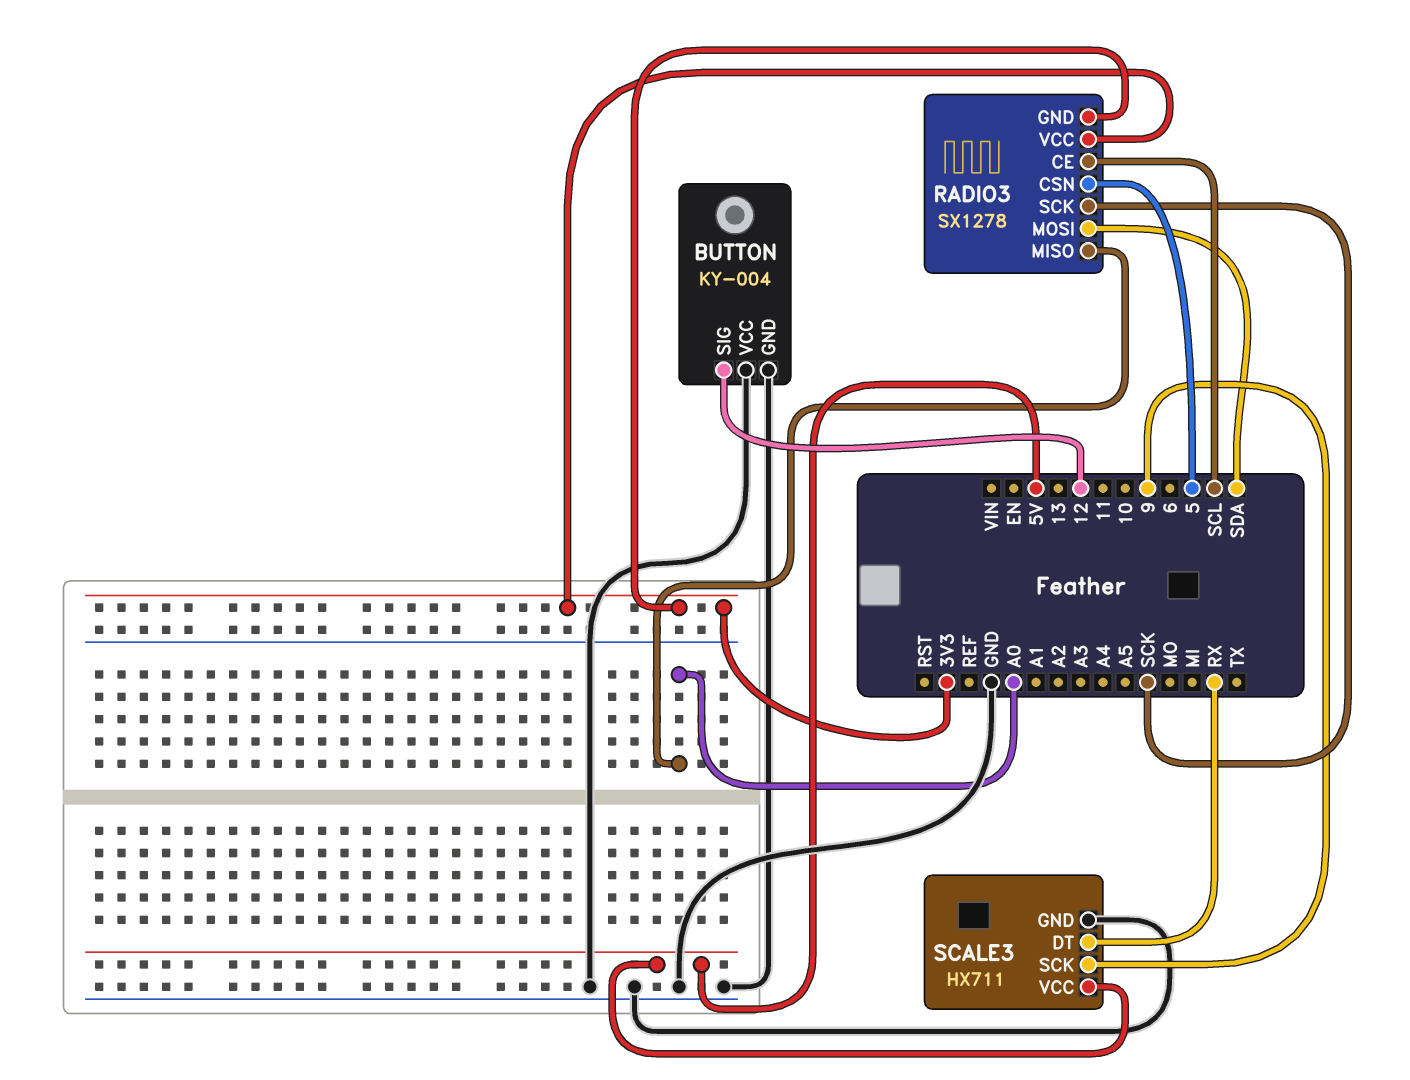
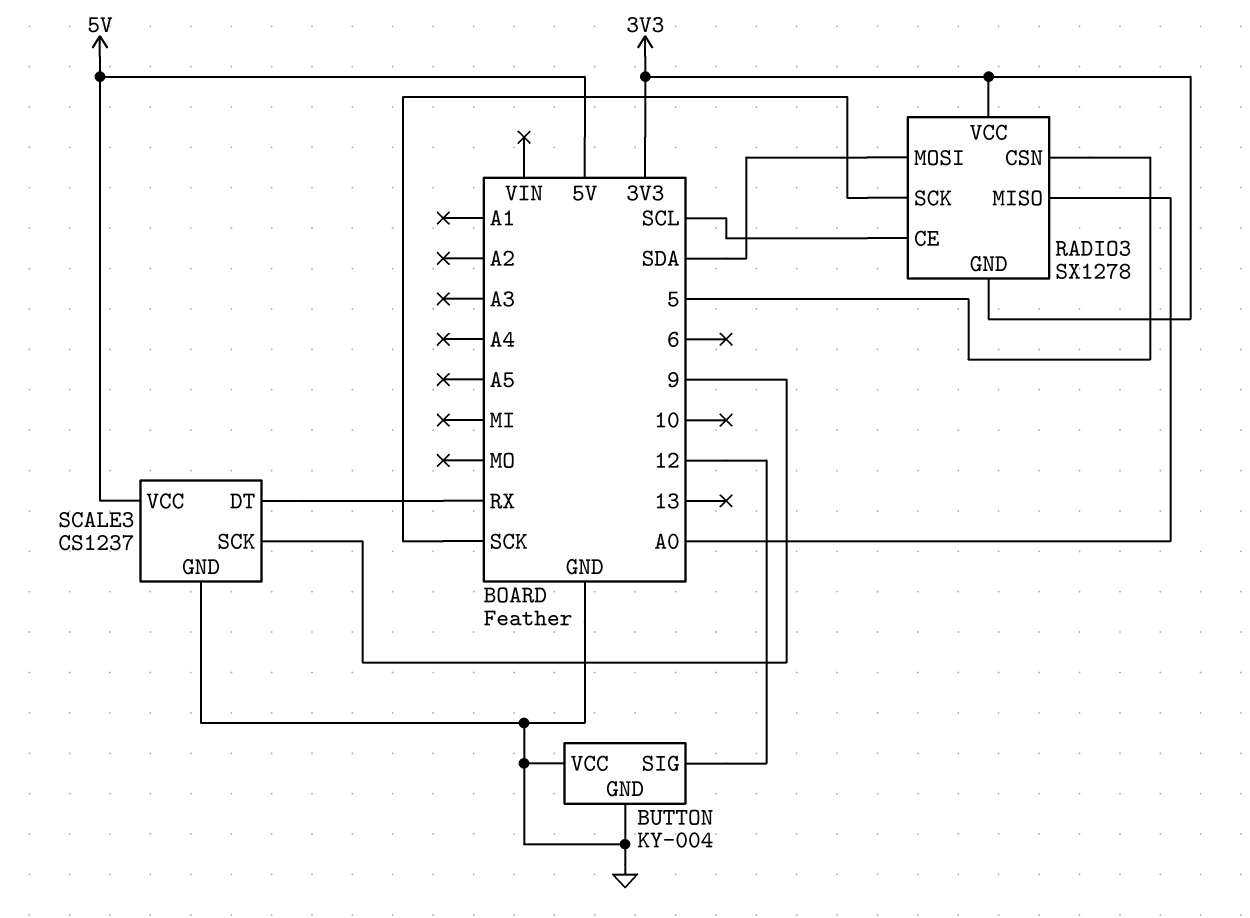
SCALE3: HX711 -> CS1237

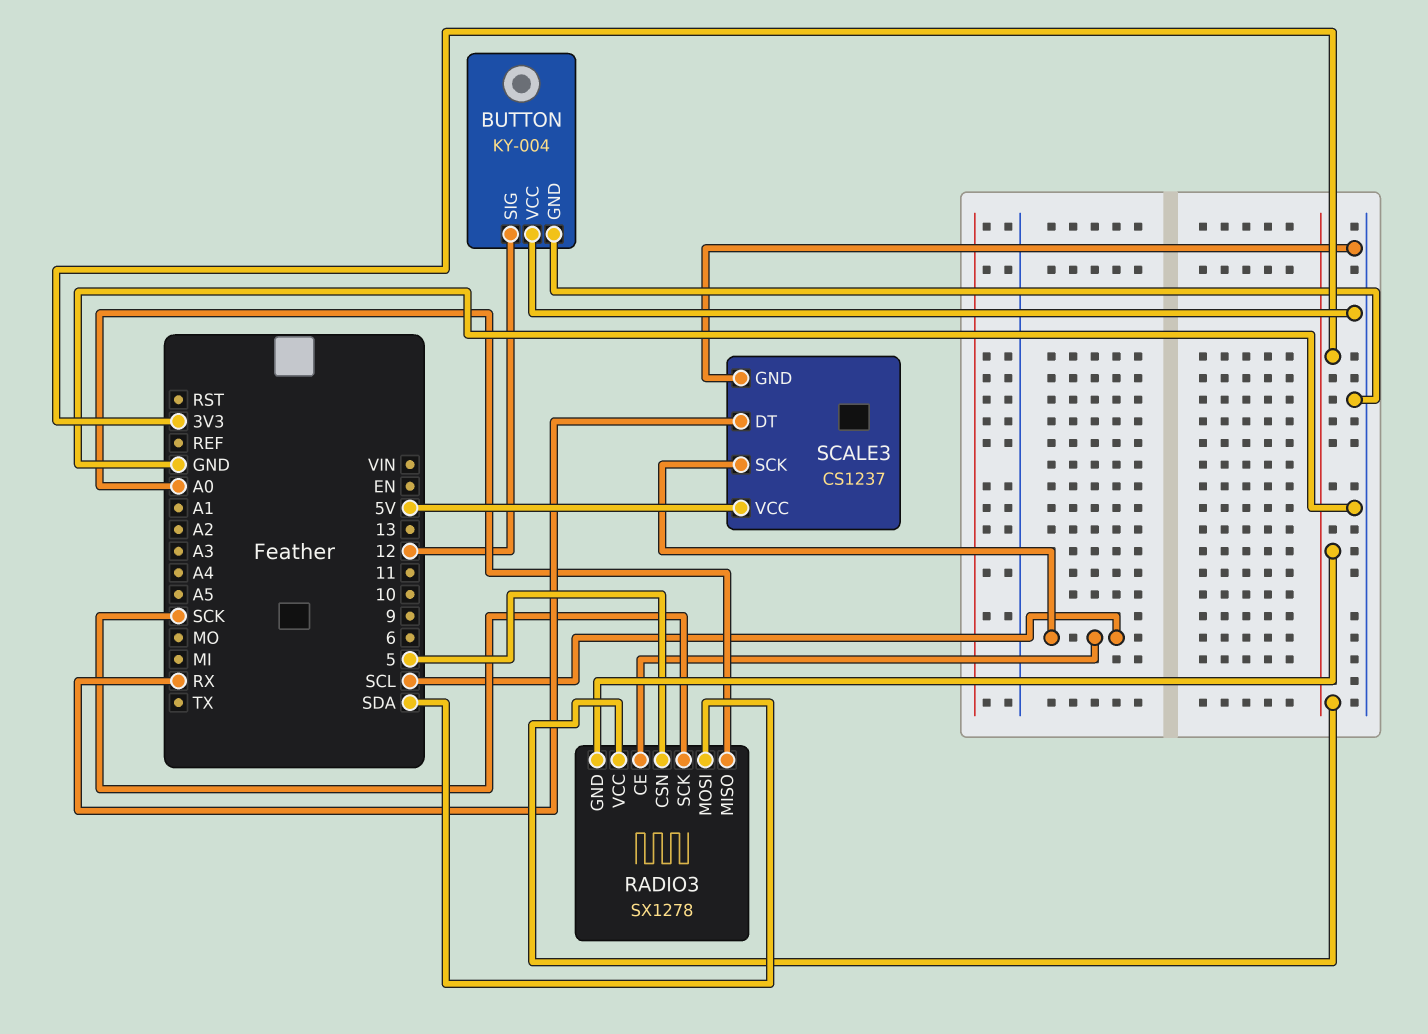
SCALE3 pin SCK: 9 -> SCL

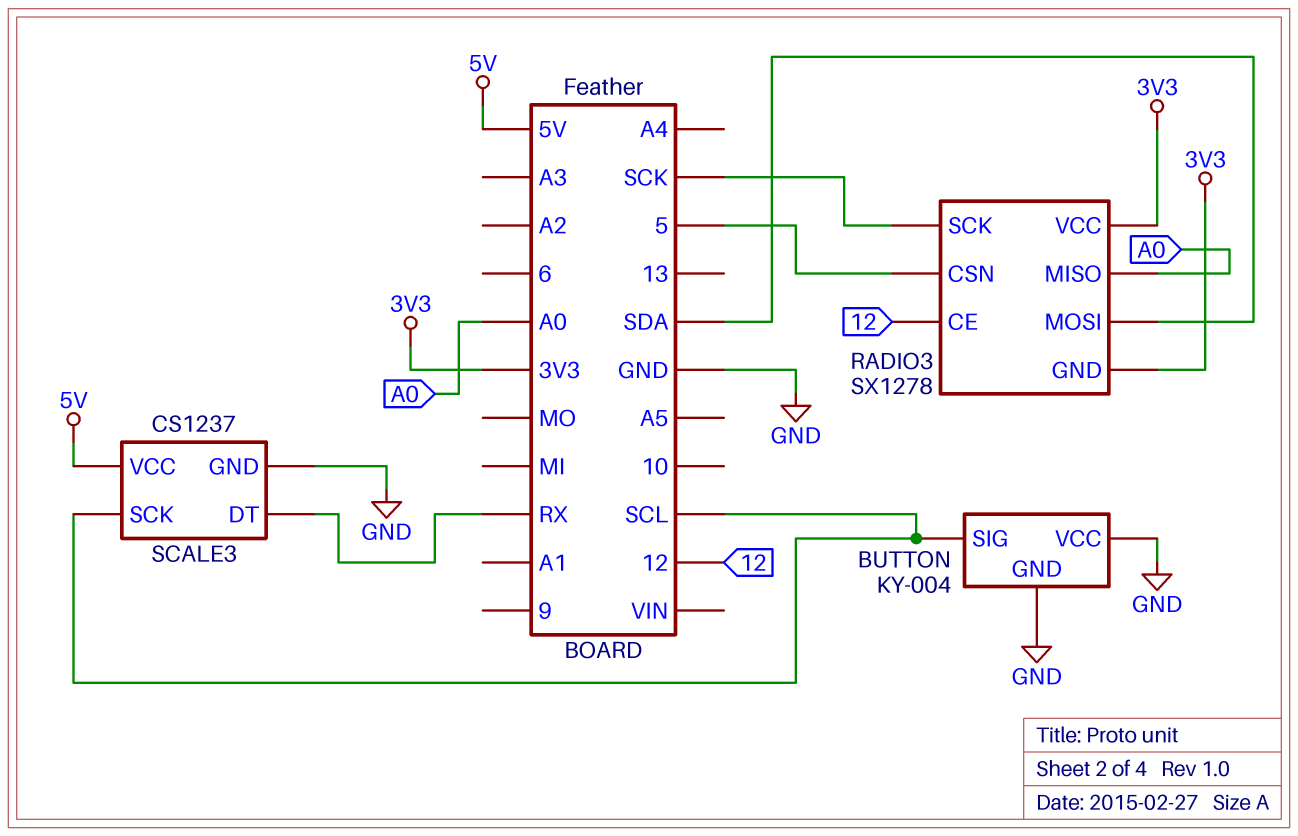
BUTTON pin SIG: 12 -> SCL
RADIO3 pin CE: SCL -> 12

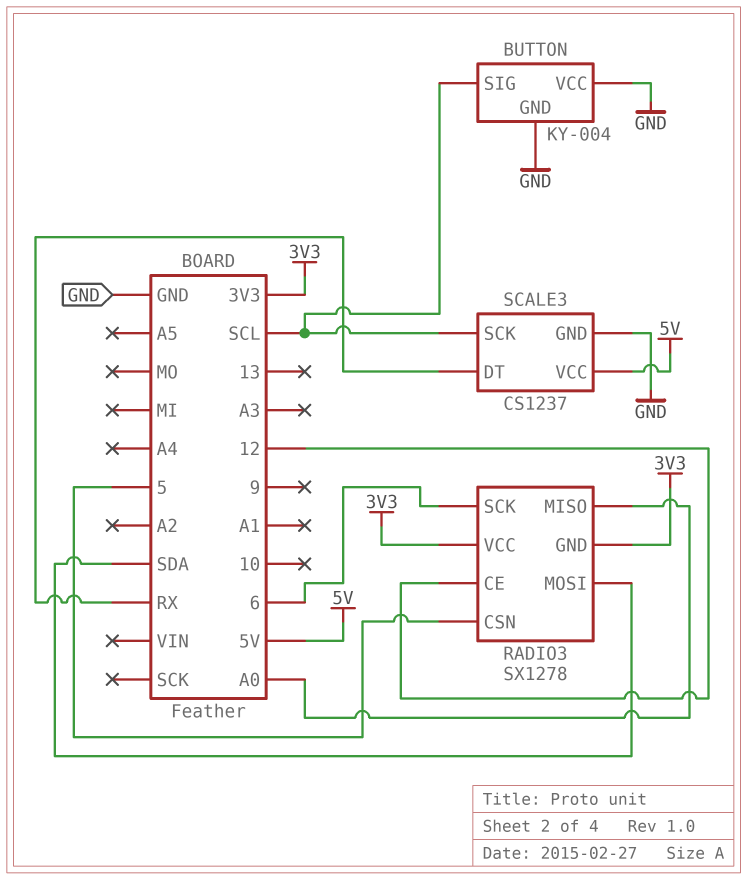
RADIO3 pin SCK: SCK -> 6

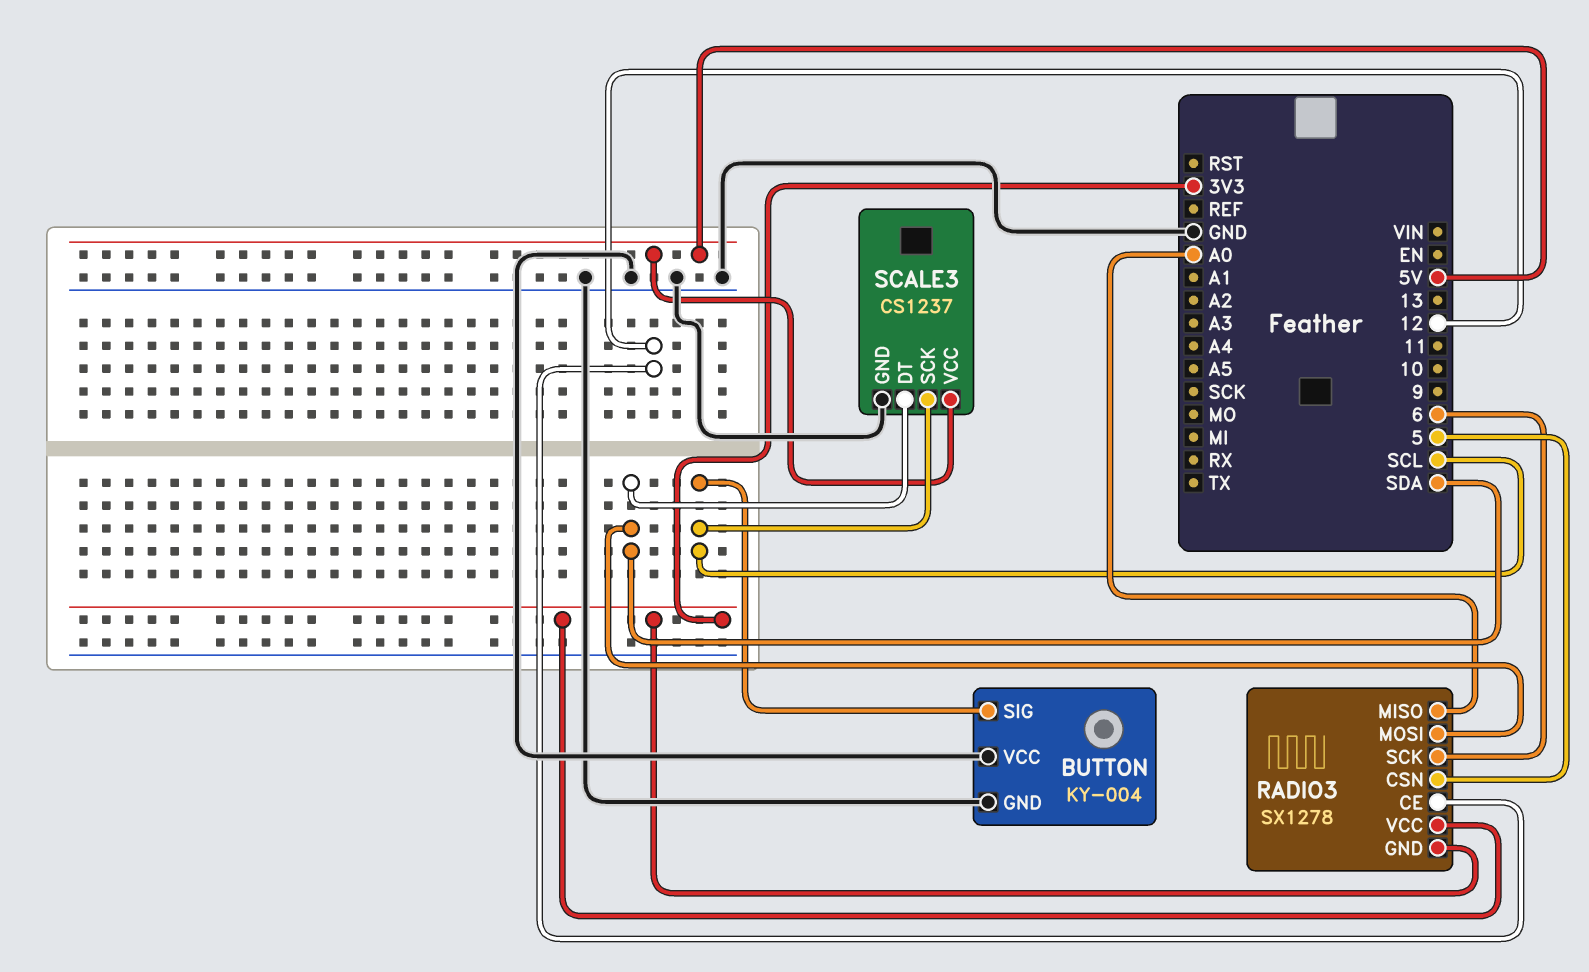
SCALE3 pin DT: RX -> SDA

